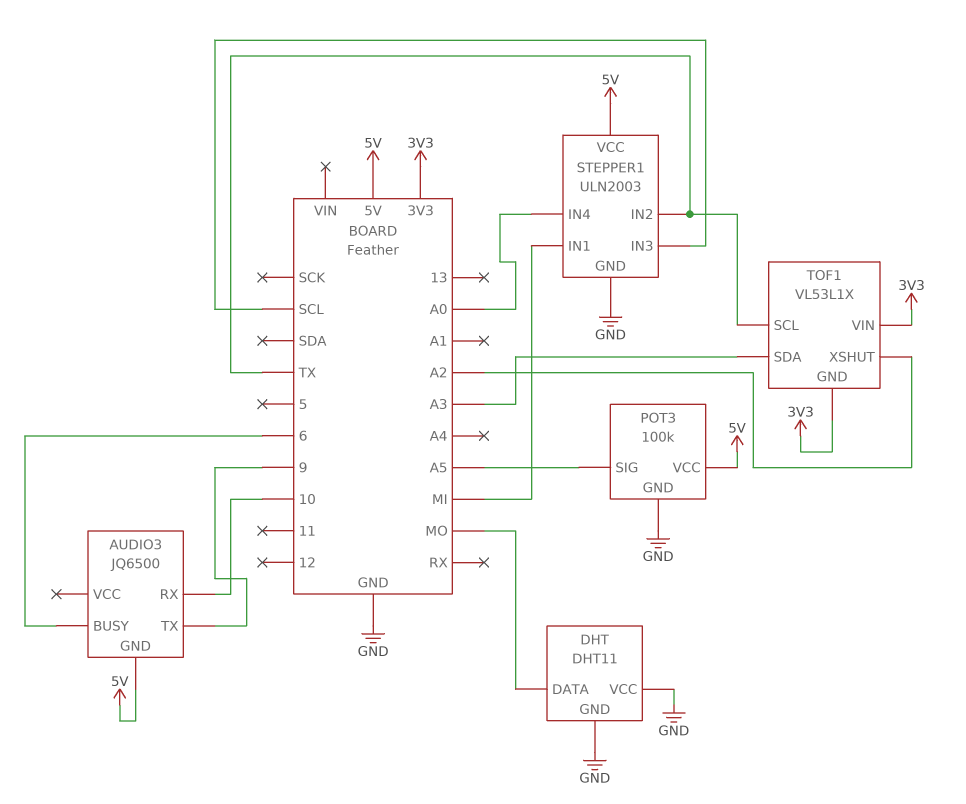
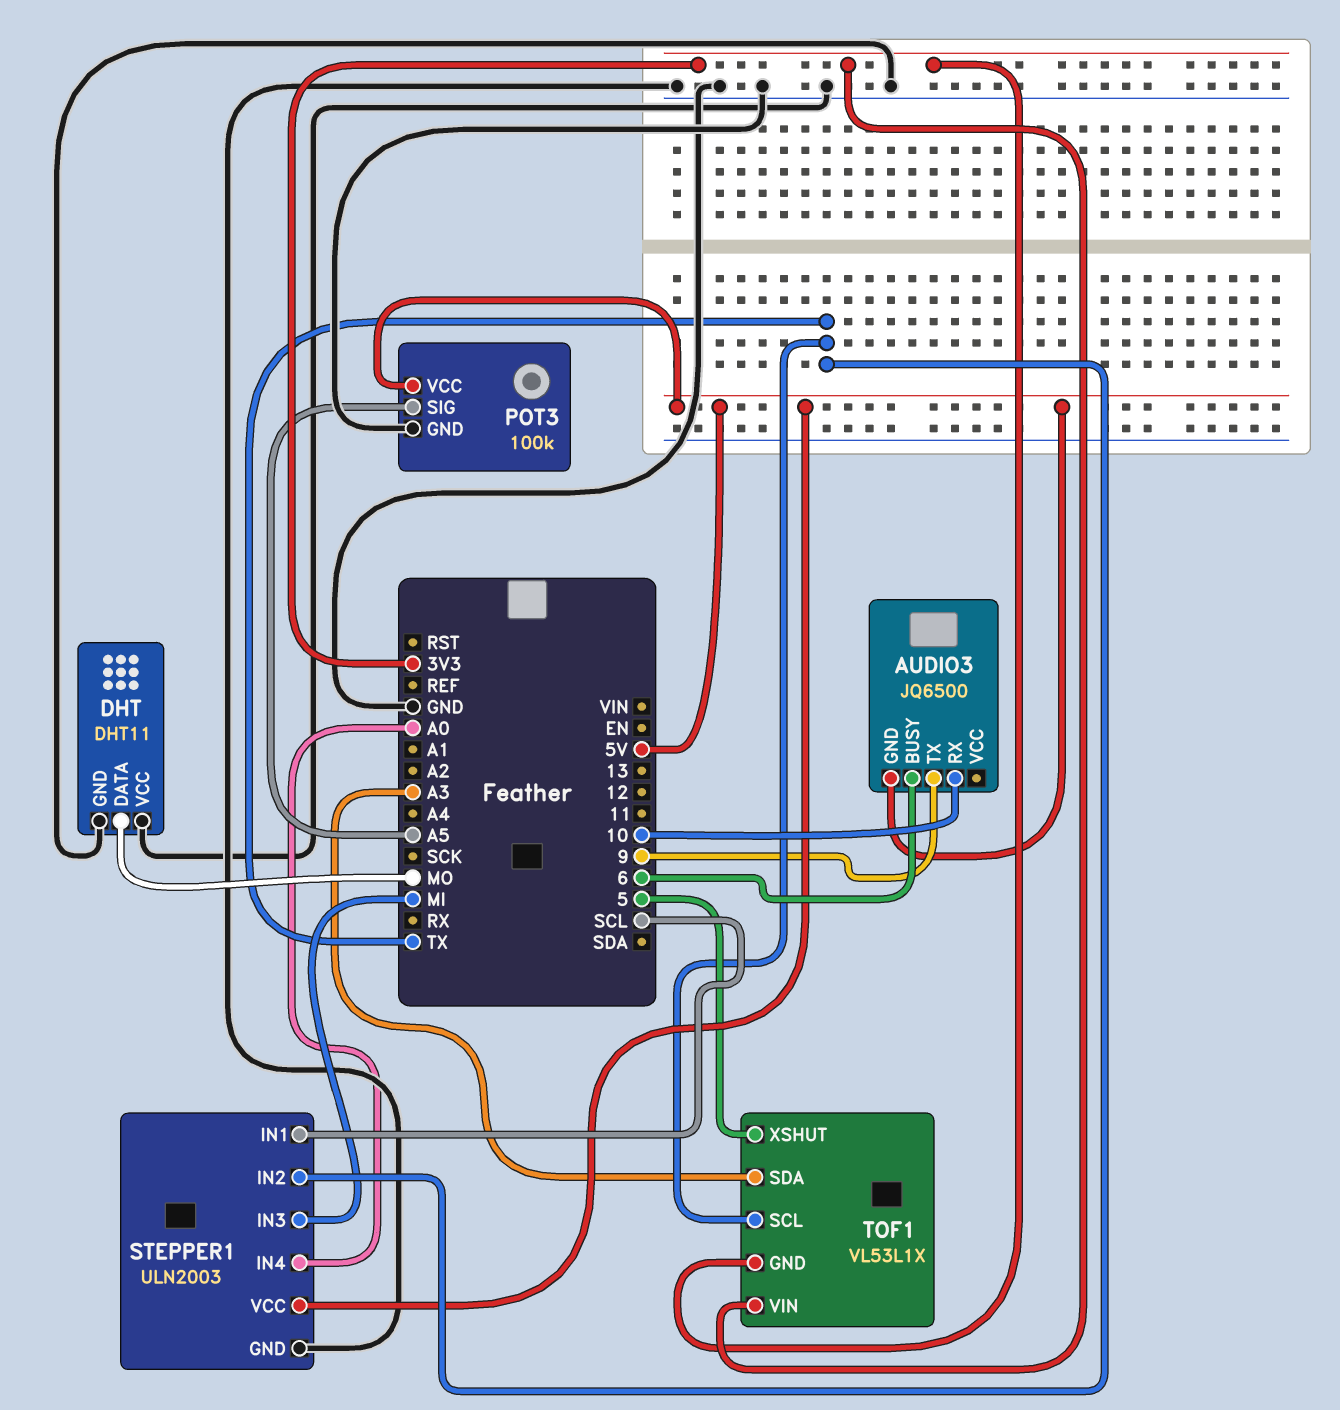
STEPPER1 pin IN1: MI -> SCL
STEPPER1 pin IN3: SCL -> MI
TOF1 pin XSHUT: A2 -> 5

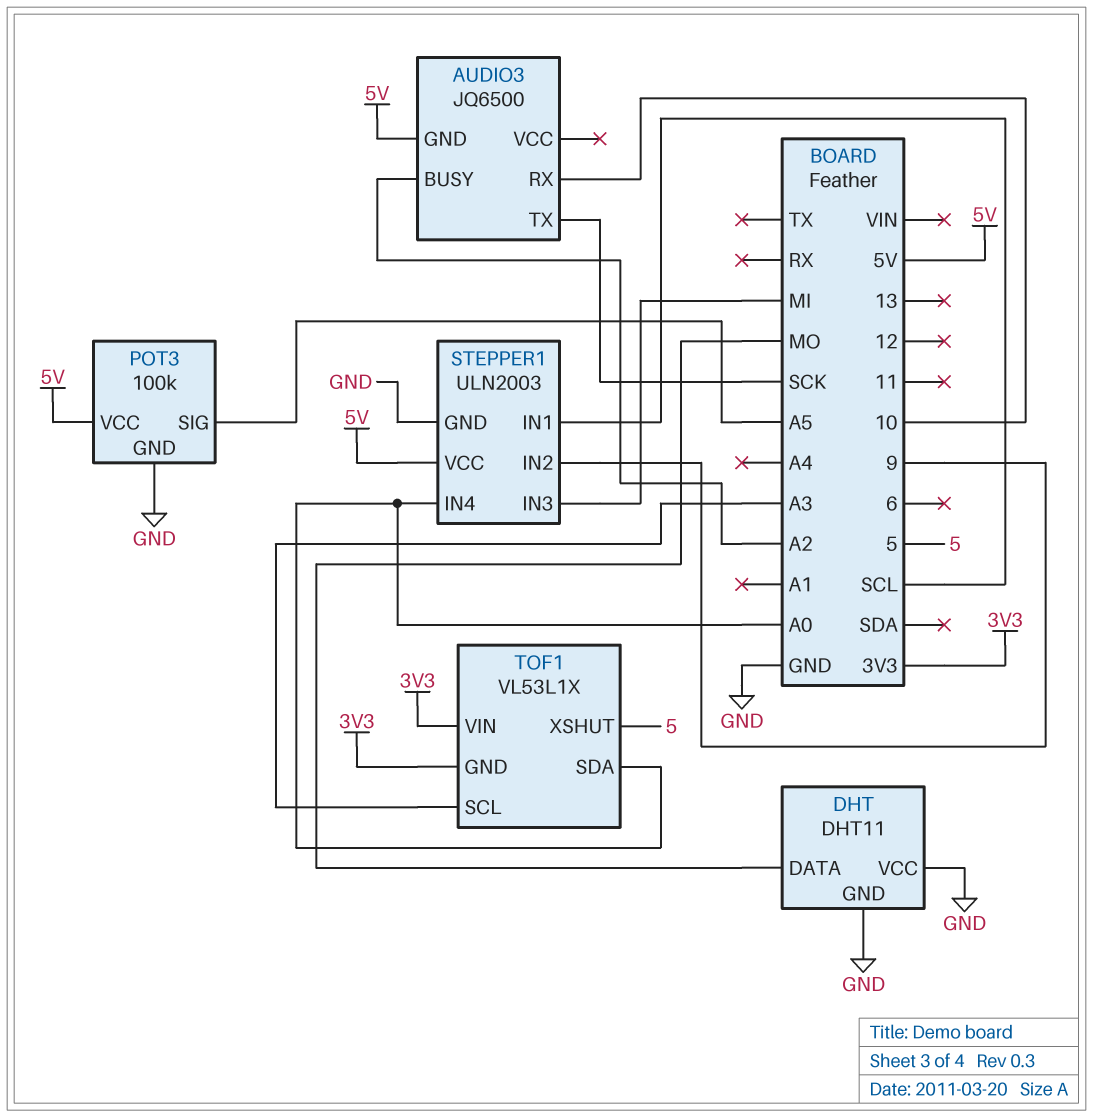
AUDIO3 pin BUSY: 6 -> A2
AUDIO3 pin TX: 9 -> SCK
STEPPER1 pin IN2: TX -> 9
TOF1 pin SCL: TX -> A3
TOF1 pin SDA: A3 -> A0

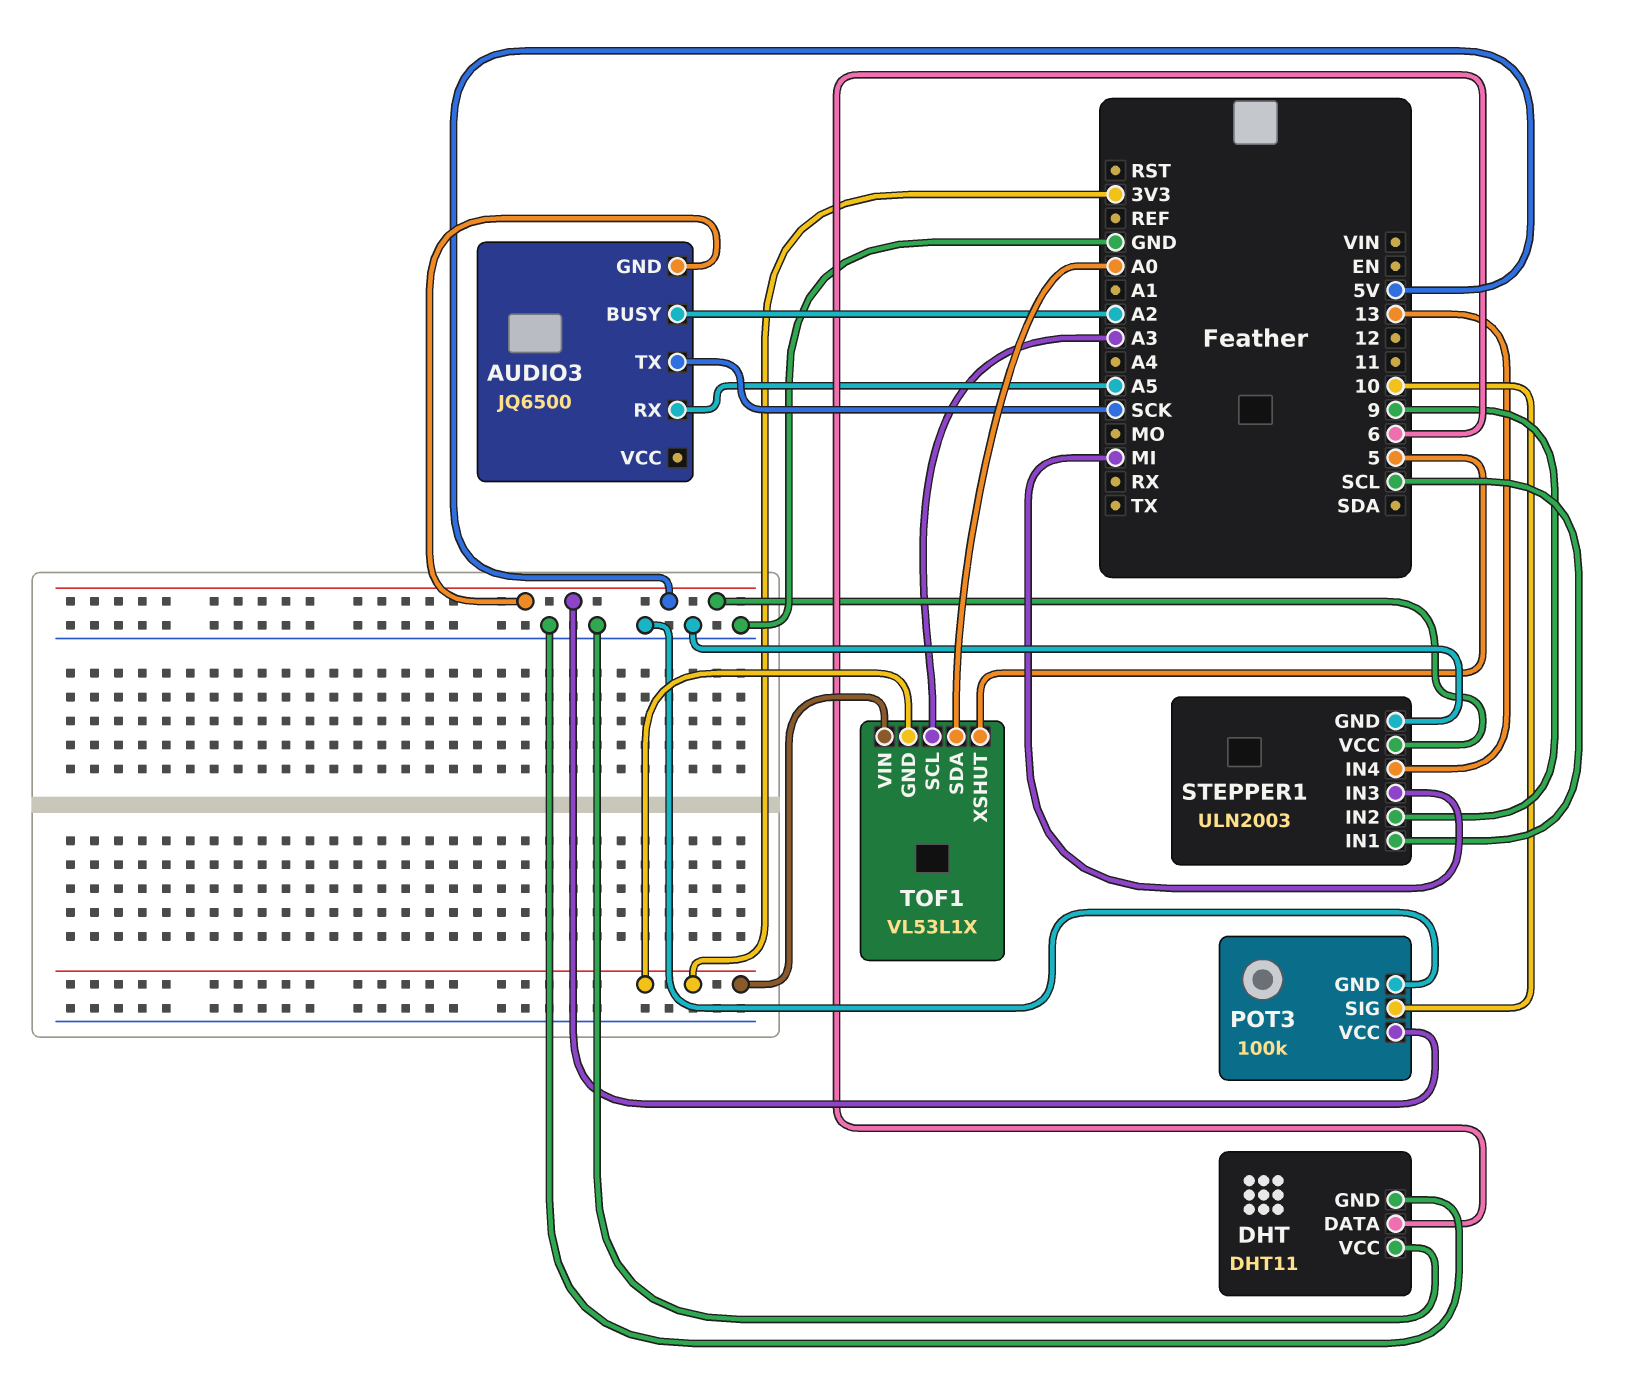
AUDIO3 pin RX: 10 -> A5
DHT pin DATA: MO -> 6
POT3 pin SIG: A5 -> 10
STEPPER1 pin IN4: A0 -> 13

